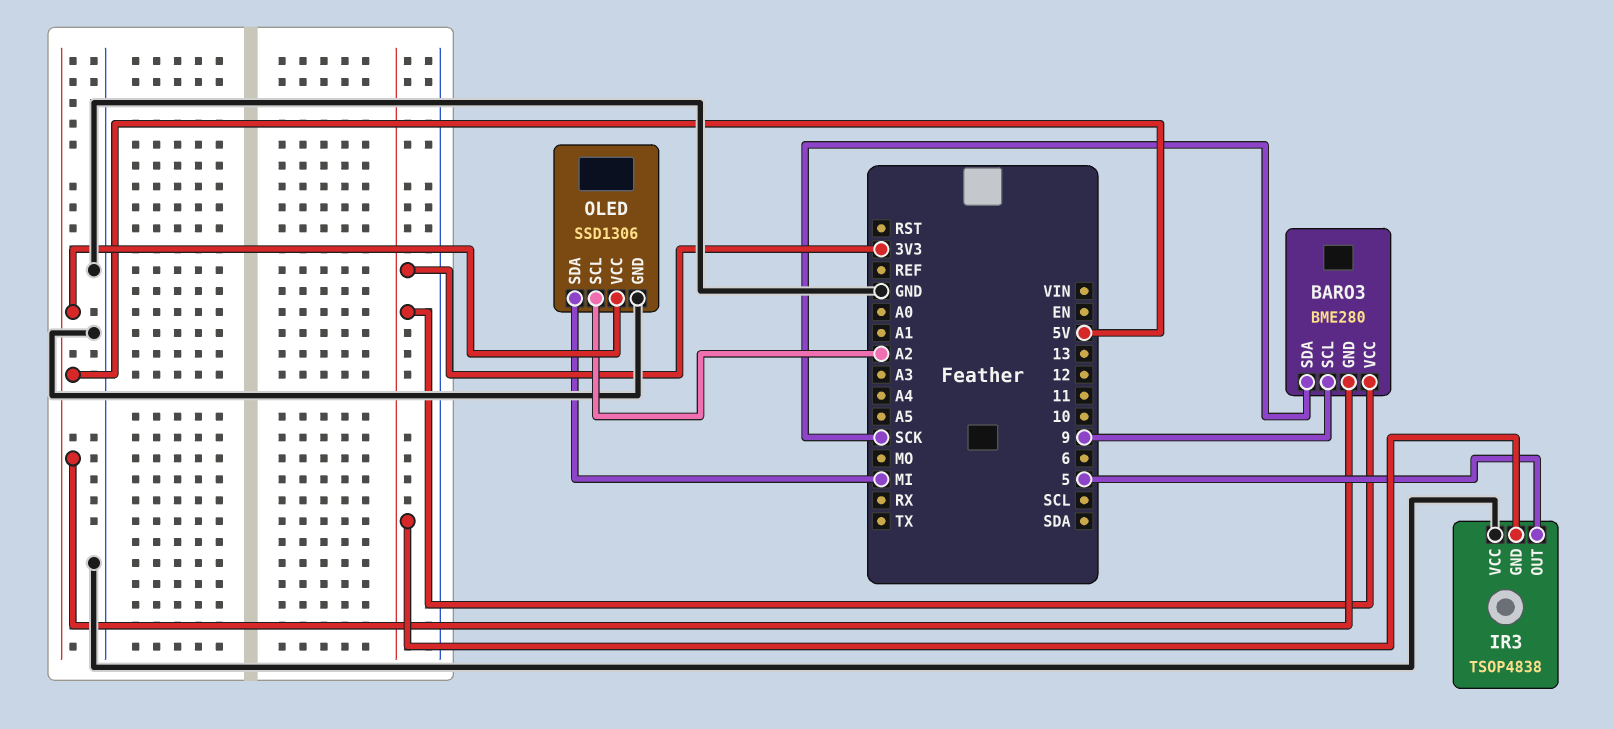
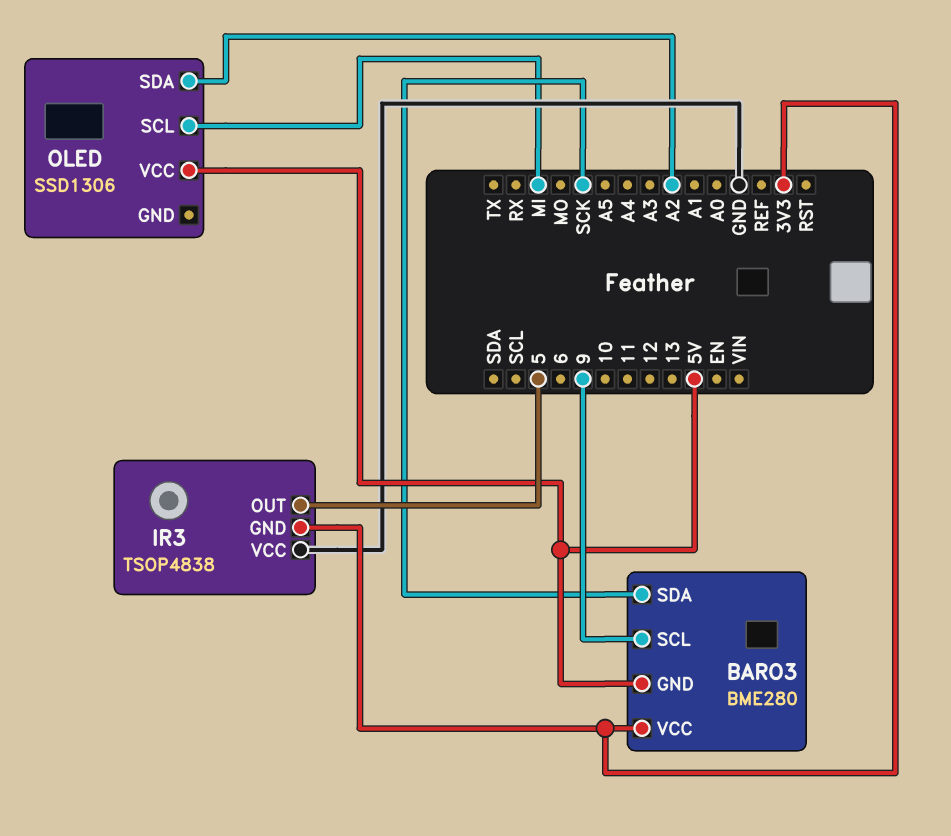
OLED pin GND: GND -> none
OLED pin SCL: A2 -> MI
OLED pin SDA: MI -> A2

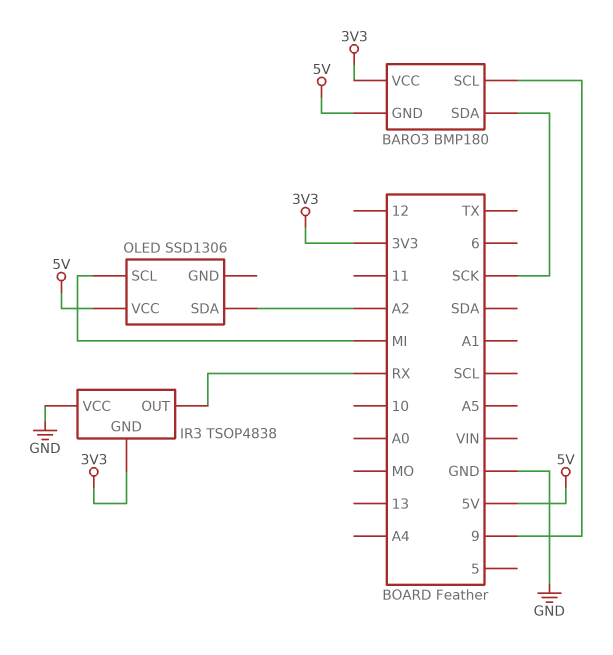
BARO3: BME280 -> BMP180
IR3 pin OUT: 5 -> RX

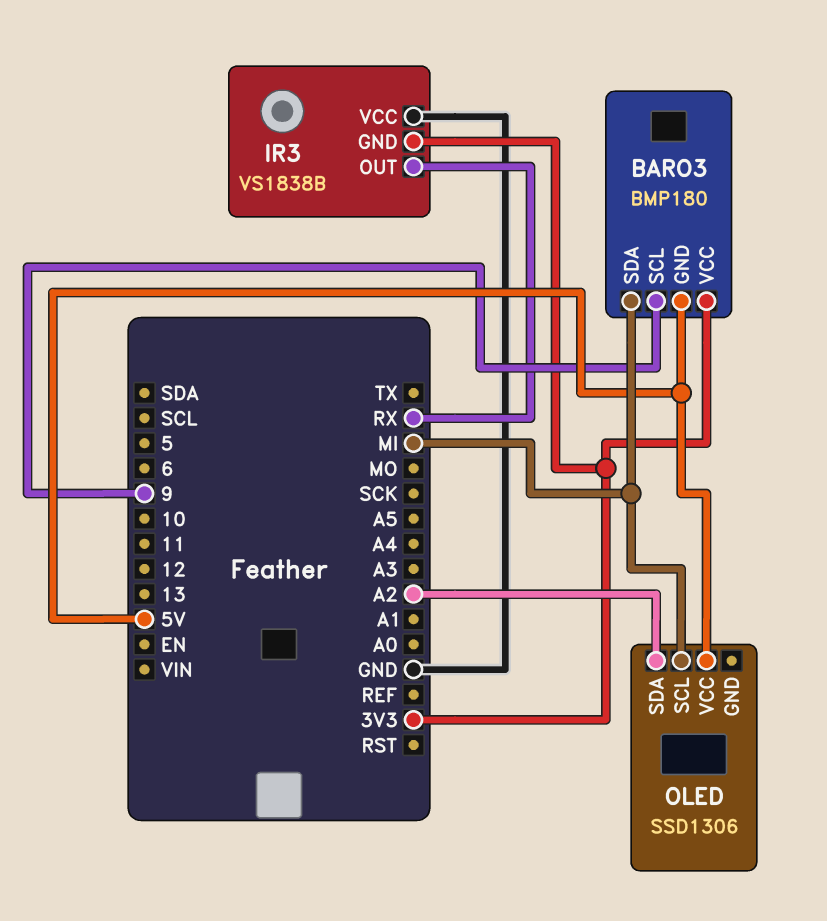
BARO3 pin SDA: SCK -> MI
IR3: TSOP4838 -> VS1838B

